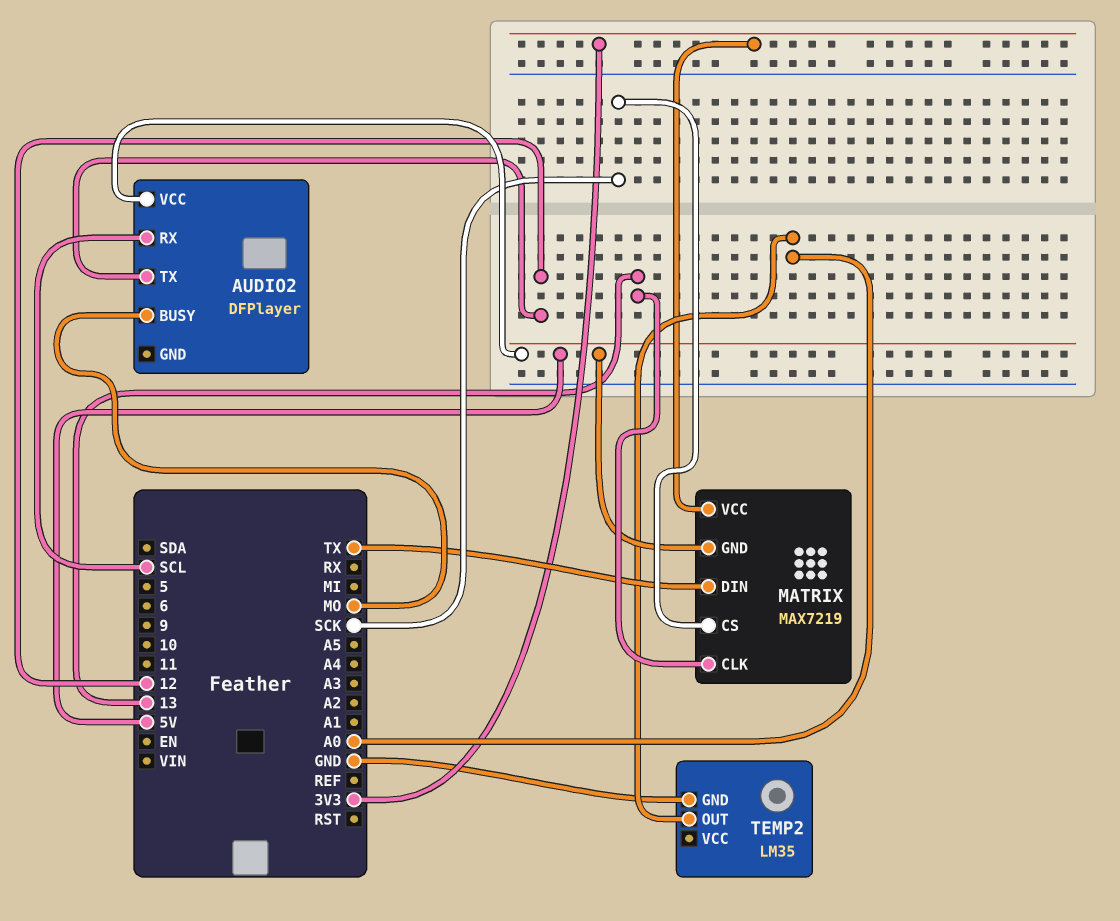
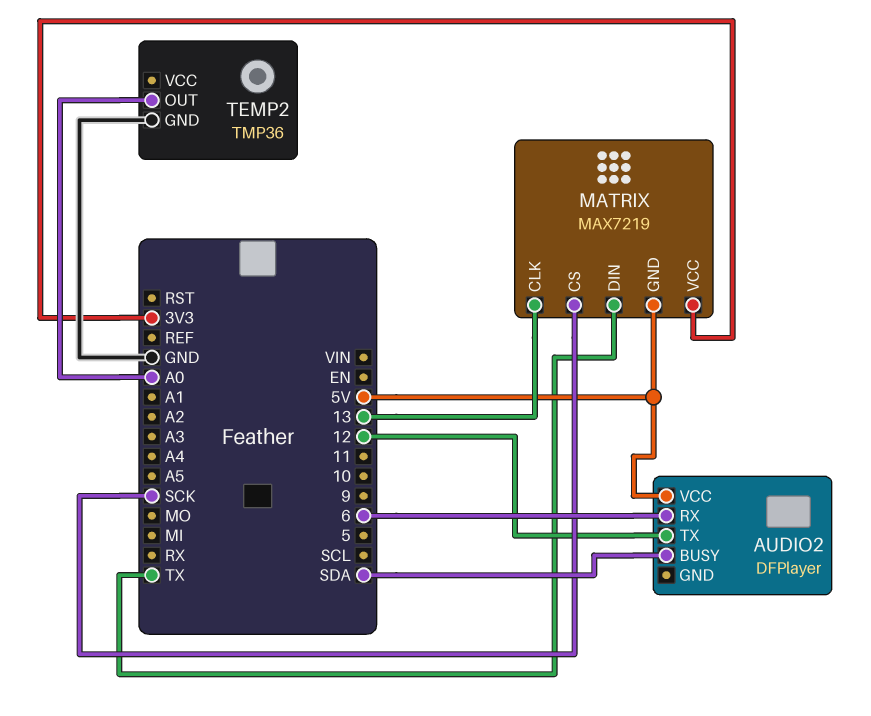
AUDIO2 pin BUSY: MO -> SDA
AUDIO2 pin RX: SCL -> 6
TEMP2: LM35 -> TMP36

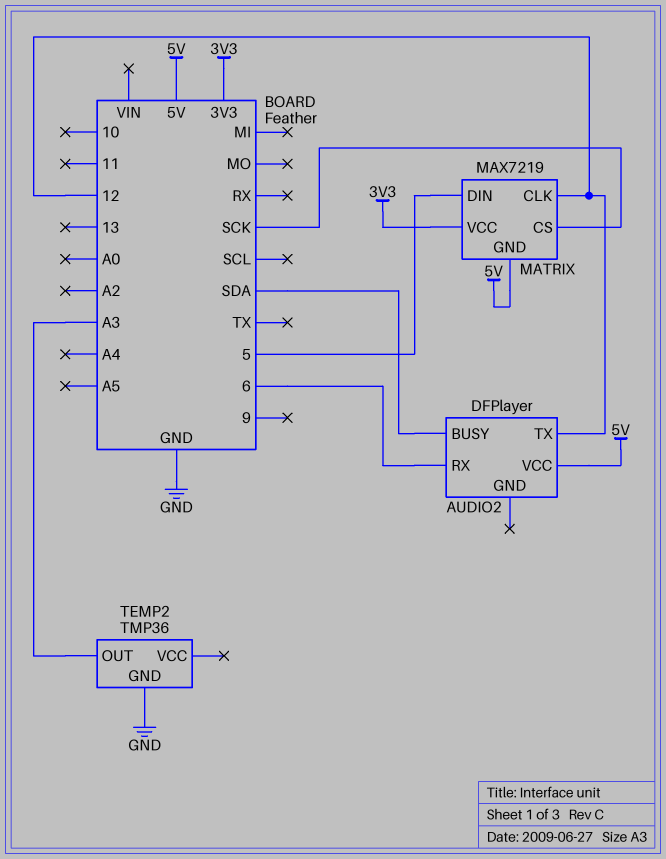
MATRIX pin CLK: 13 -> 12
MATRIX pin DIN: TX -> 5
TEMP2 pin OUT: A0 -> A3

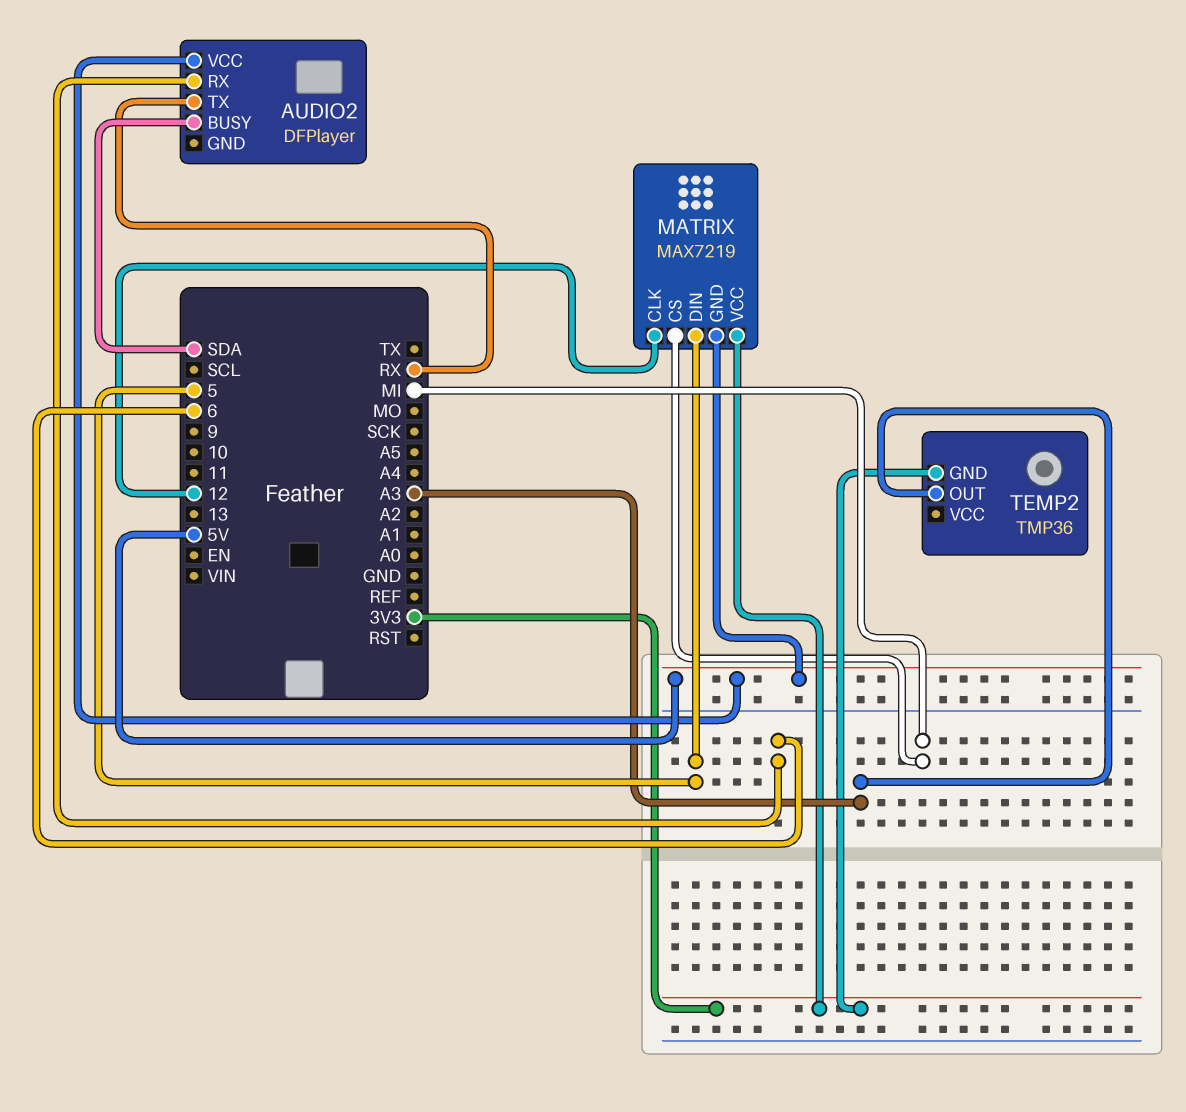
AUDIO2 pin TX: 12 -> RX
MATRIX pin CS: SCK -> MI
TEMP2 pin GND: GND -> 3V3

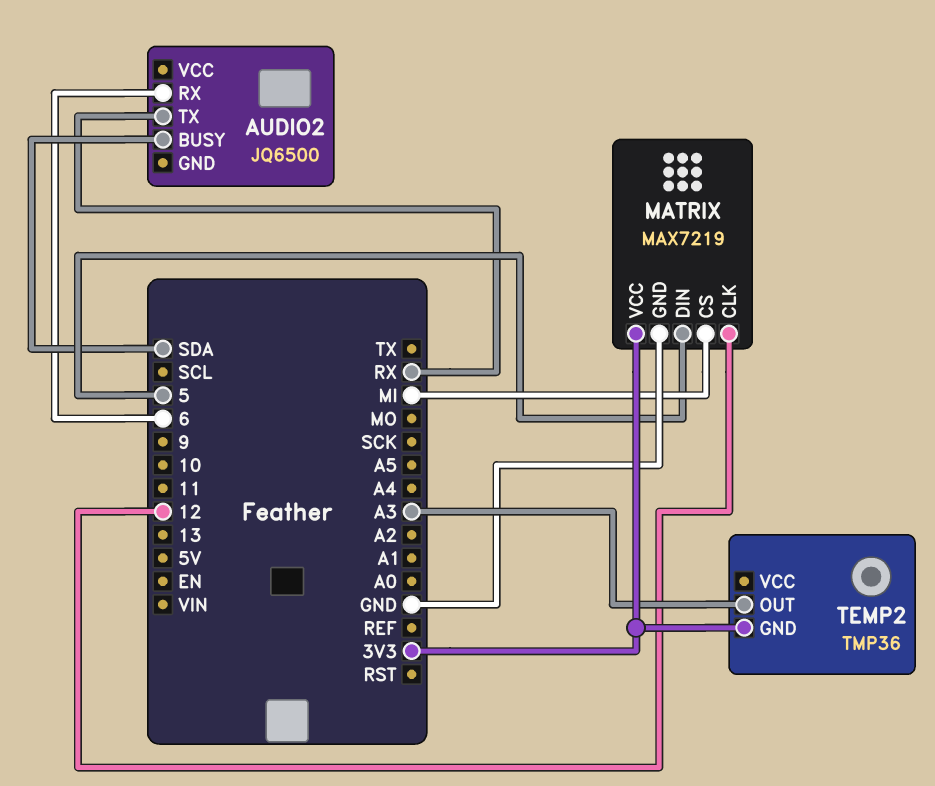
AUDIO2: DFPlayer -> JQ6500
AUDIO2 pin VCC: 5V -> none
MATRIX pin GND: 5V -> GND

